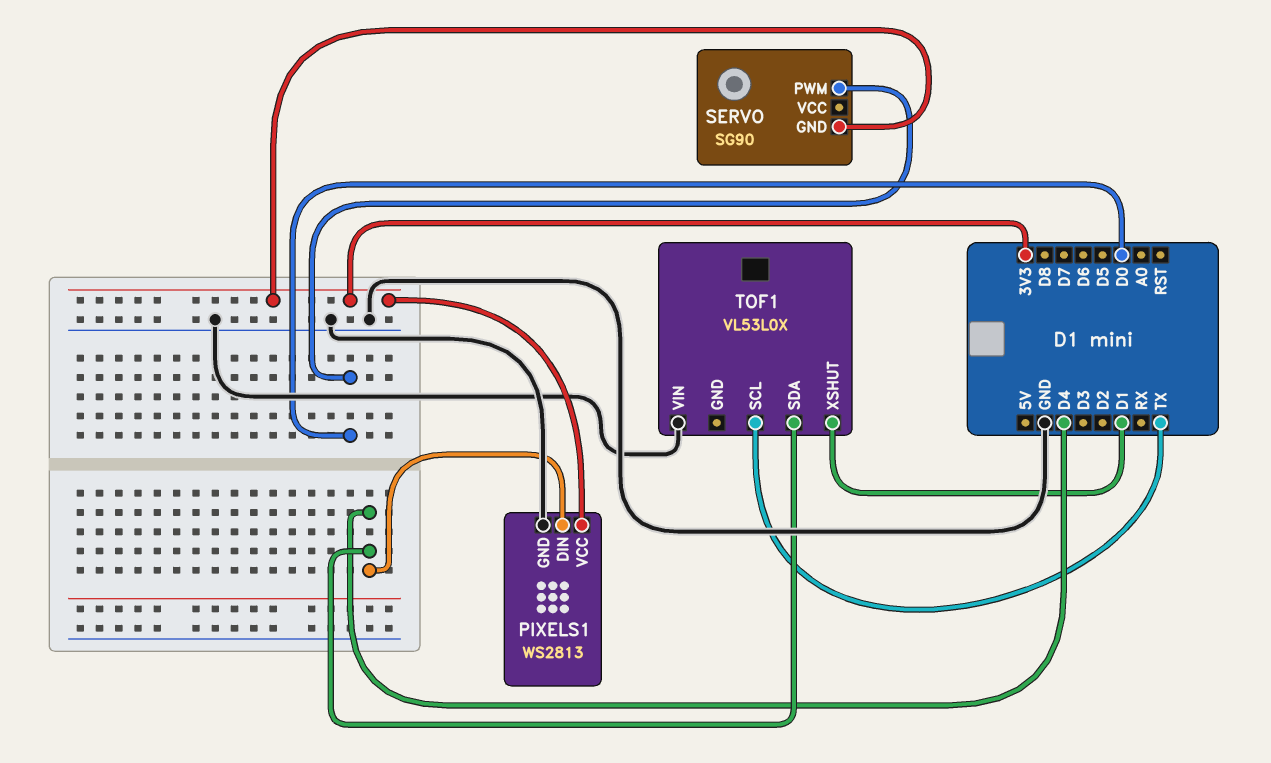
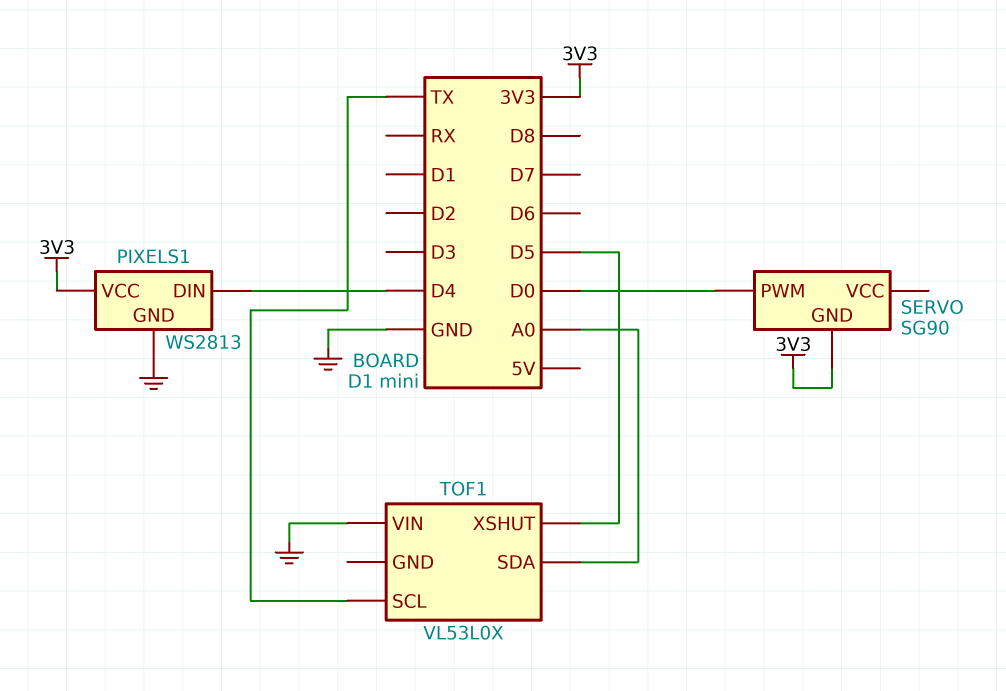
TOF1 pin SDA: D4 -> A0
TOF1 pin XSHUT: D1 -> D5

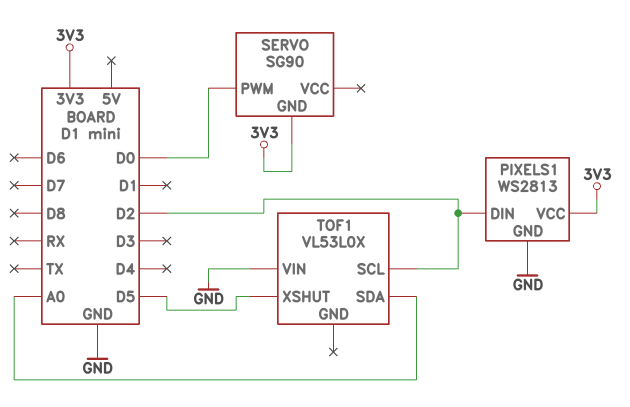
PIXELS1 pin DIN: D4 -> D2
TOF1 pin SCL: TX -> D2

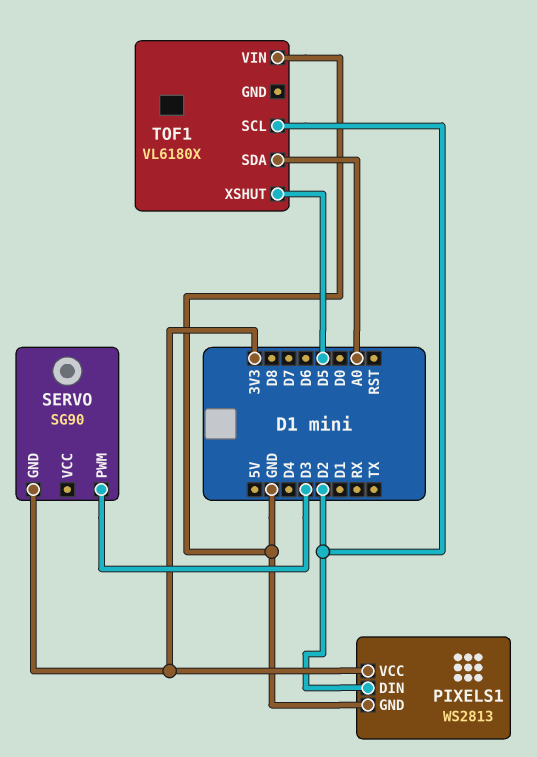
SERVO pin PWM: D0 -> D3
TOF1: VL53L0X -> VL6180X

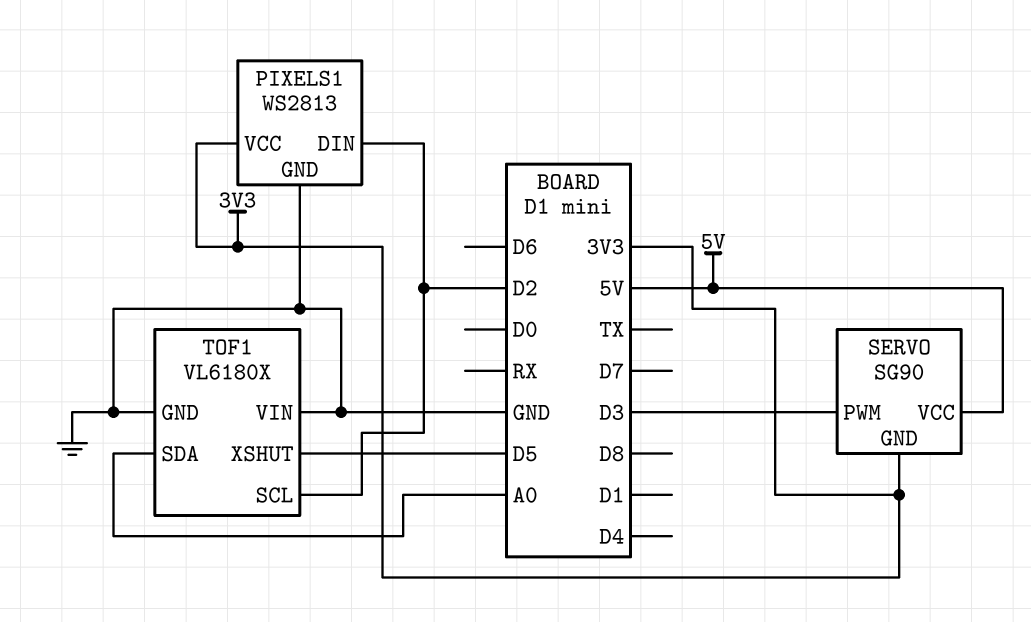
SERVO pin VCC: none -> 5V
TOF1 pin GND: none -> GND

